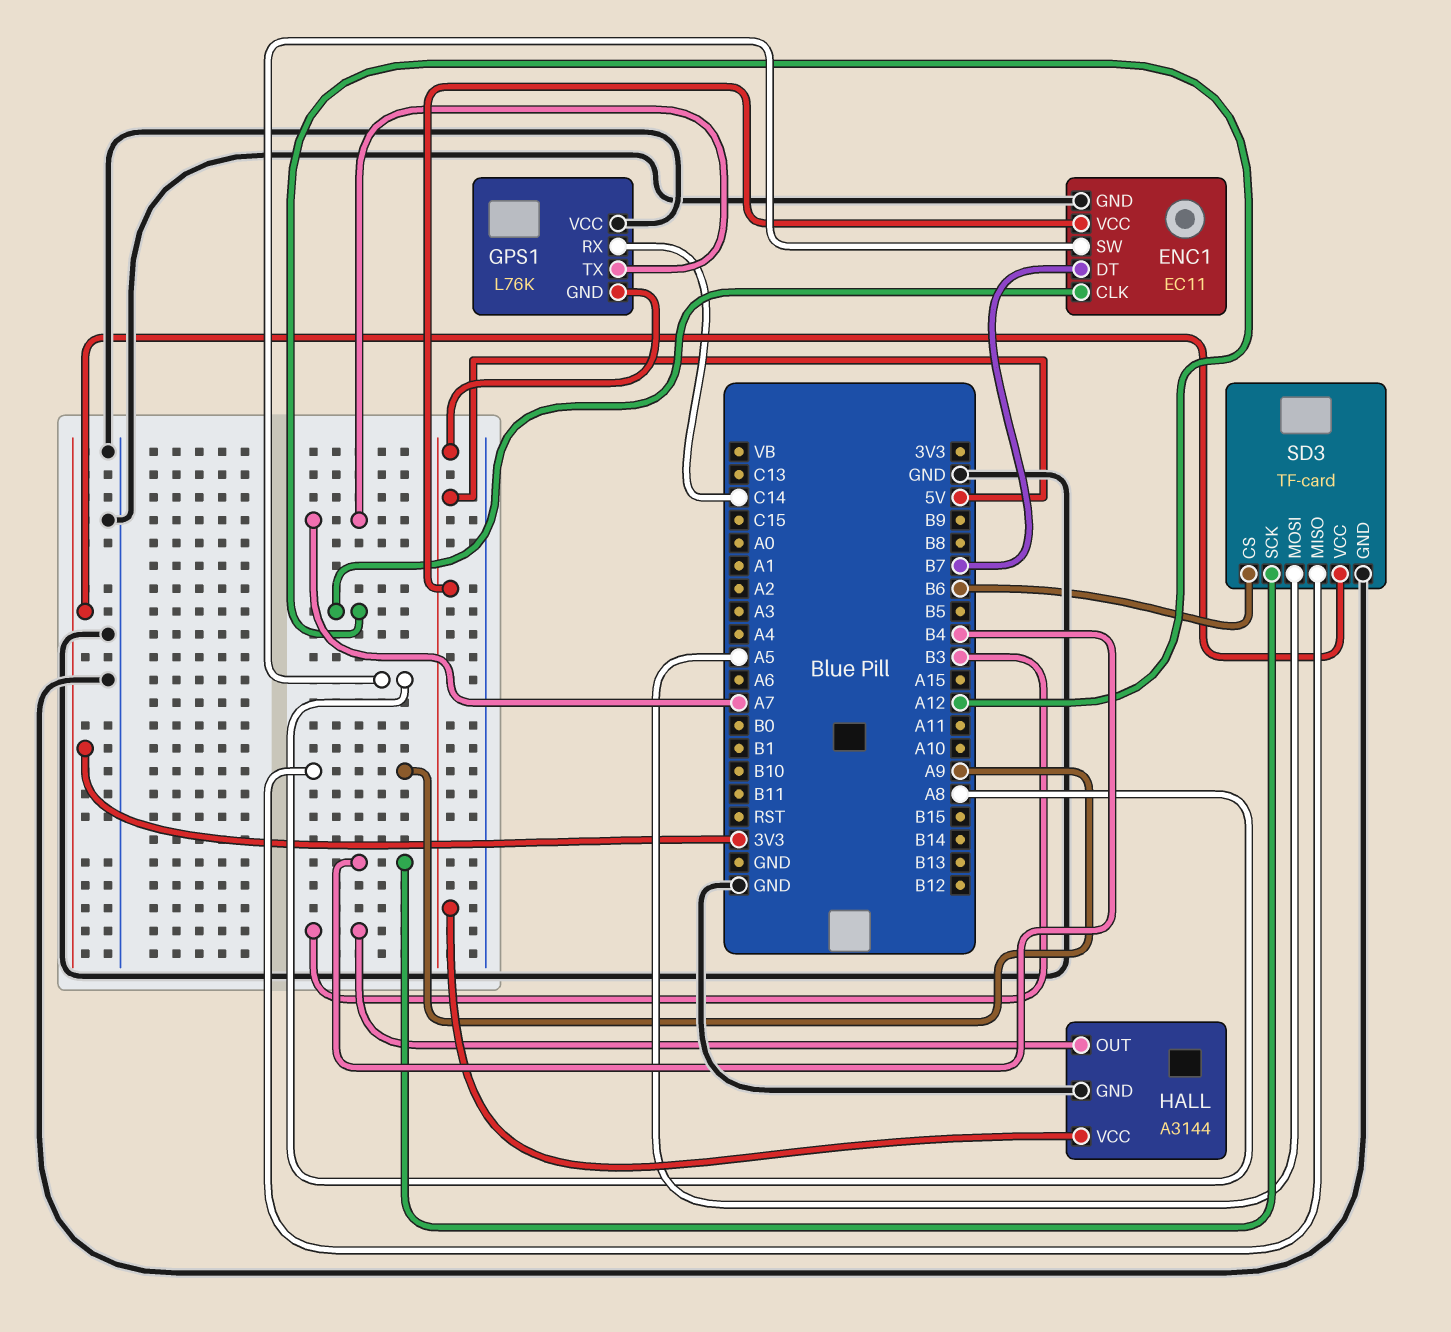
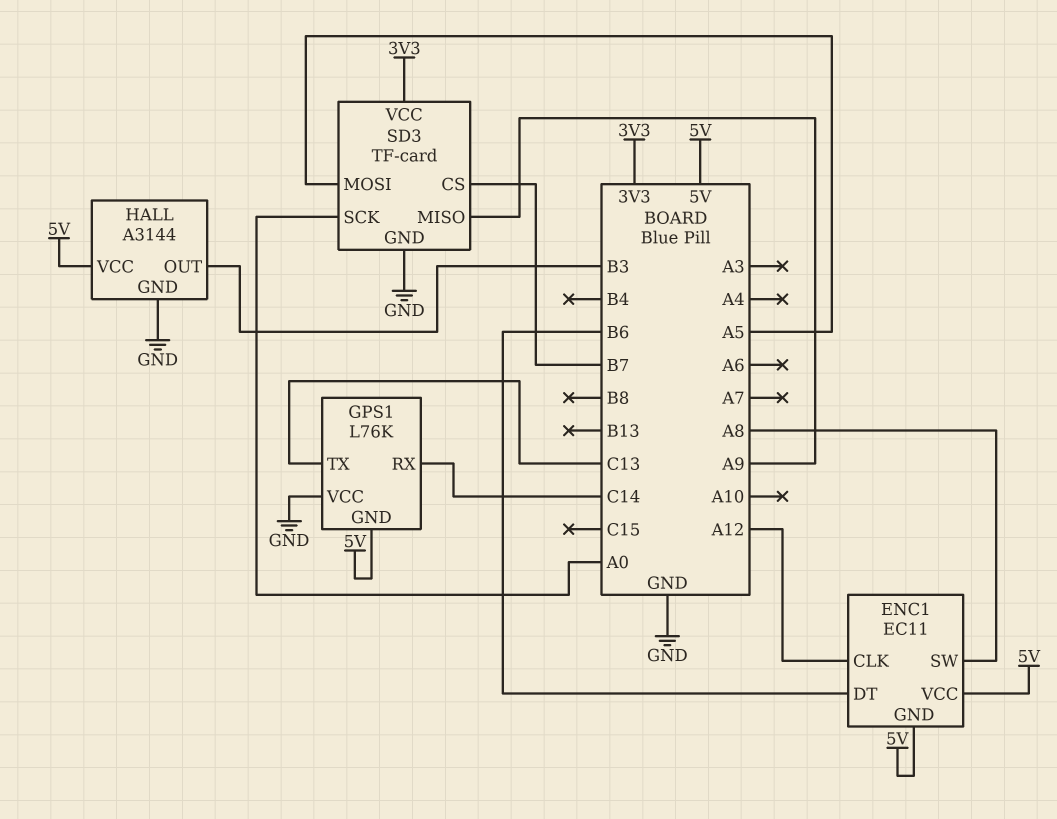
ENC1 pin DT: B7 -> B6
ENC1 pin GND: GND -> 5V
GPS1 pin TX: A7 -> C13
SD3 pin CS: B6 -> B7
SD3 pin SCK: B4 -> A0

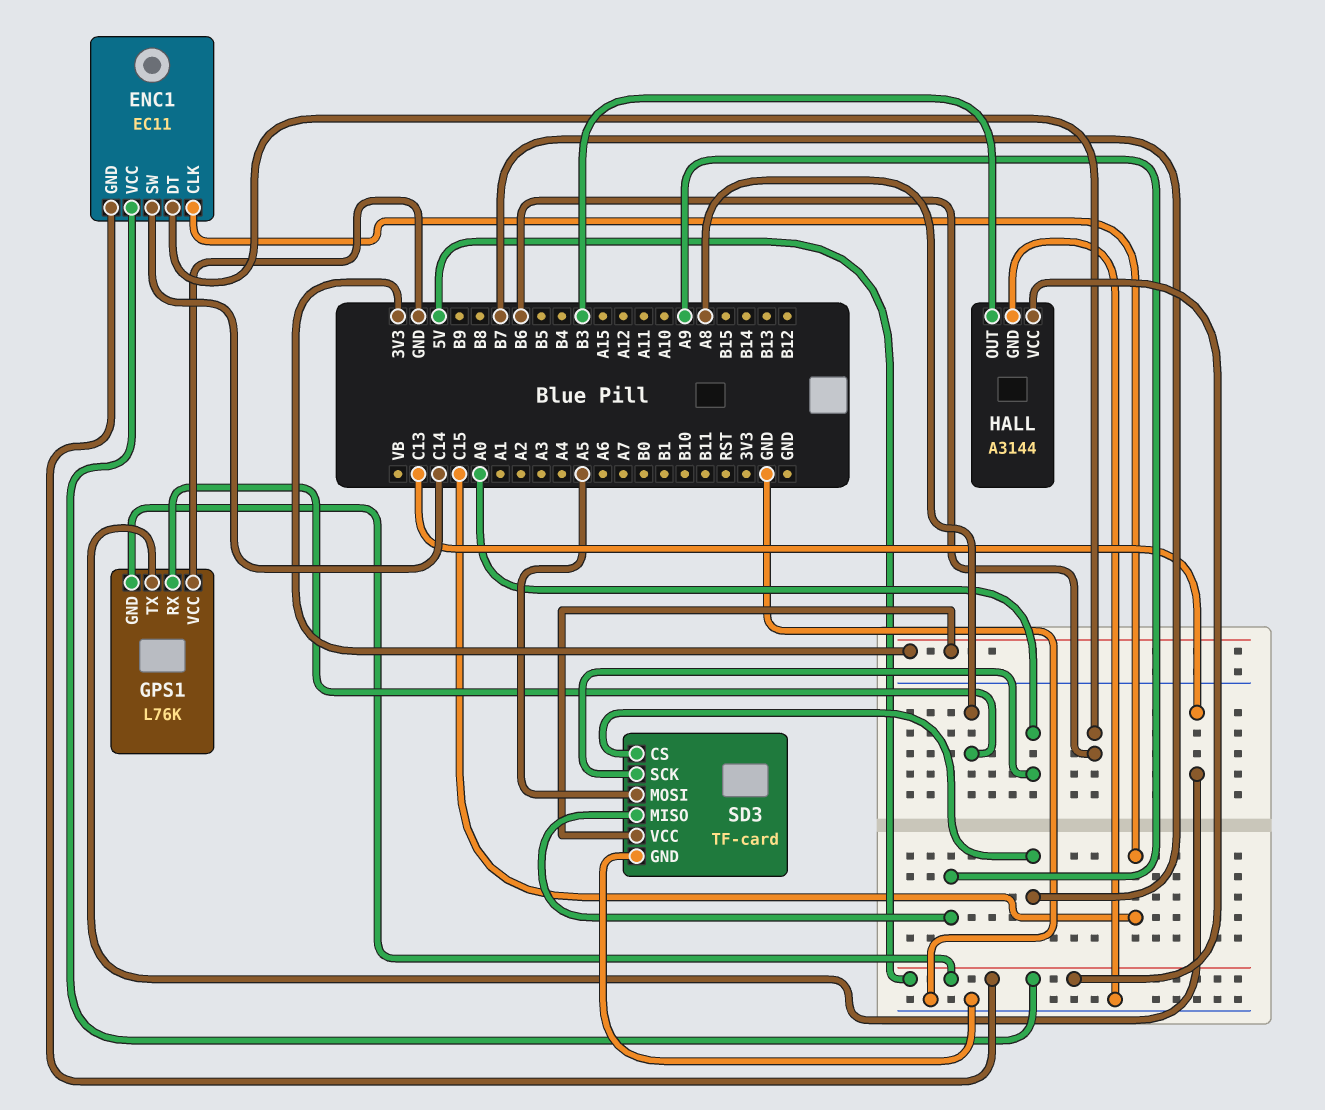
ENC1 pin CLK: A12 -> C15
ENC1 pin SW: A8 -> C14
GPS1 pin RX: C14 -> A8

